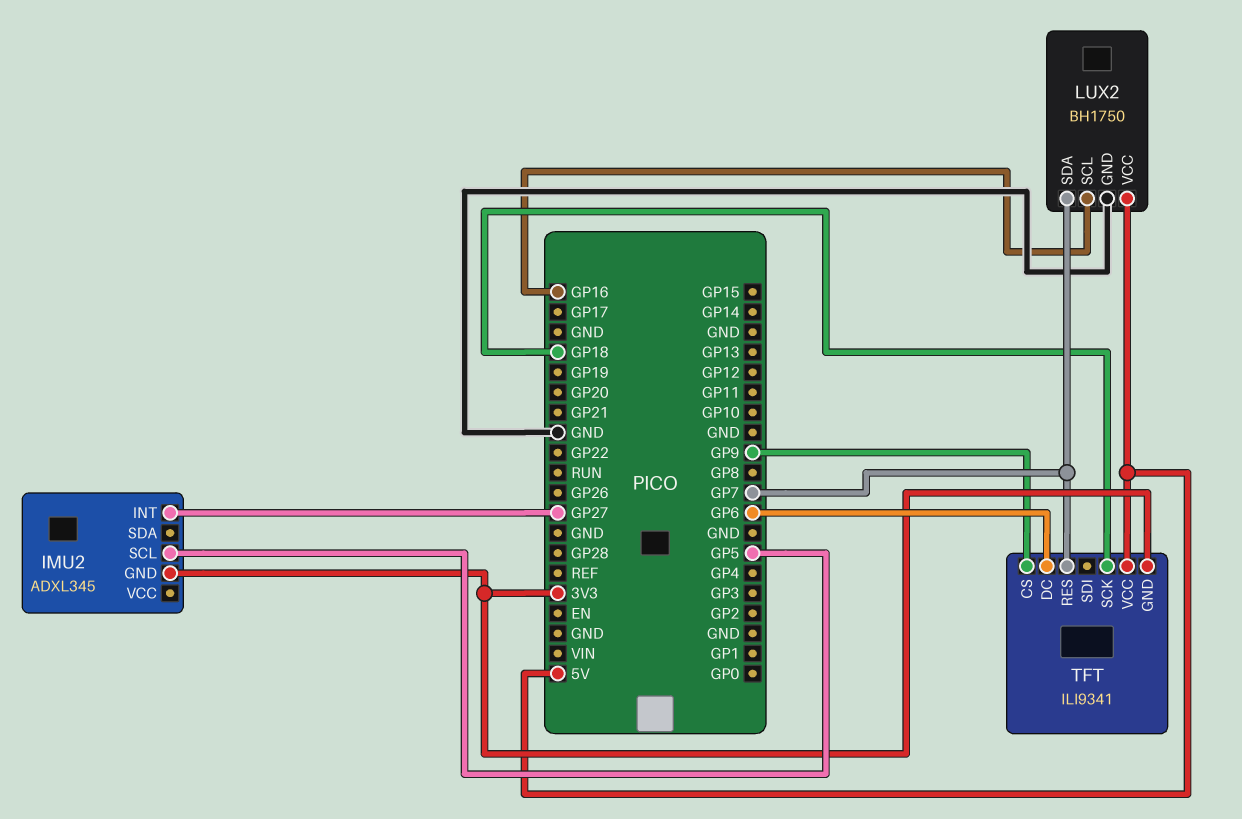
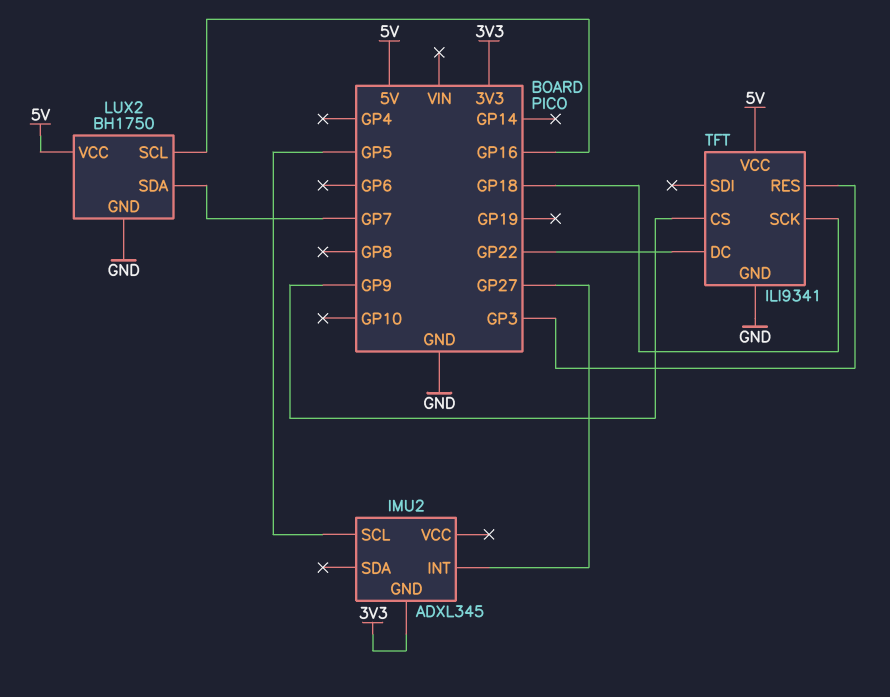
TFT pin DC: GP6 -> GP22
TFT pin GND: 3V3 -> GND
TFT pin RES: GP7 -> GP3

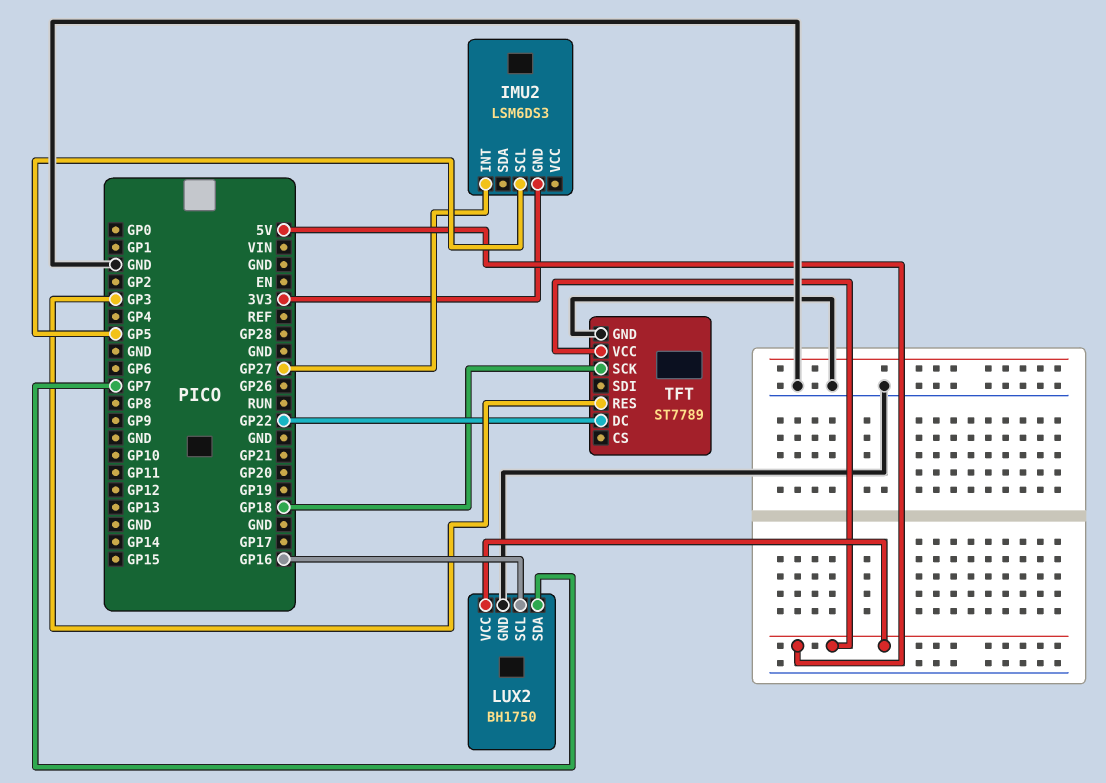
IMU2: ADXL345 -> LSM6DS3
TFT: ILI9341 -> ST7789
TFT pin CS: GP9 -> none

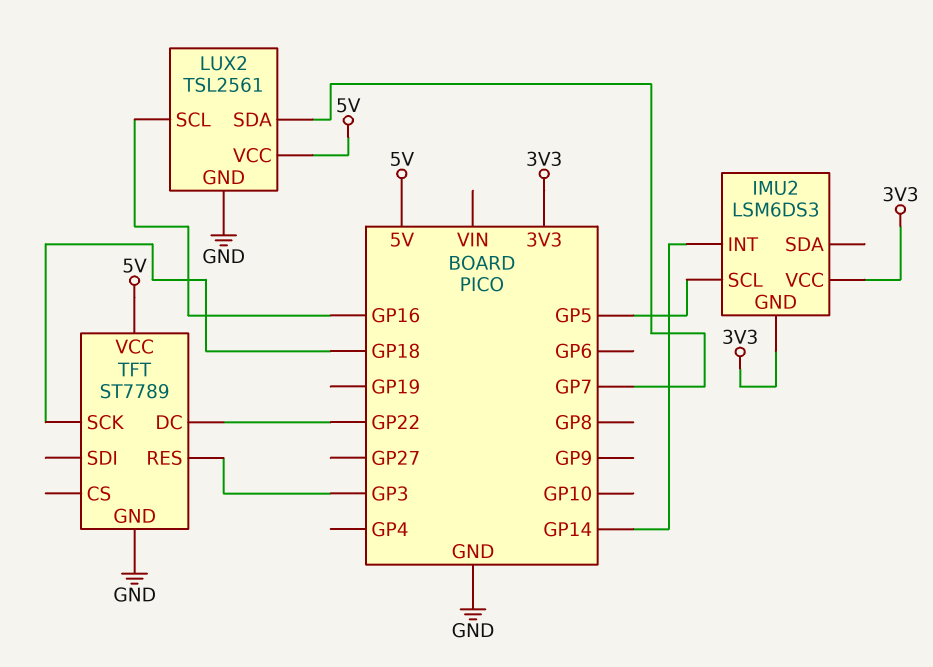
IMU2 pin INT: GP27 -> GP14
IMU2 pin VCC: none -> 3V3
LUX2: BH1750 -> TSL2561

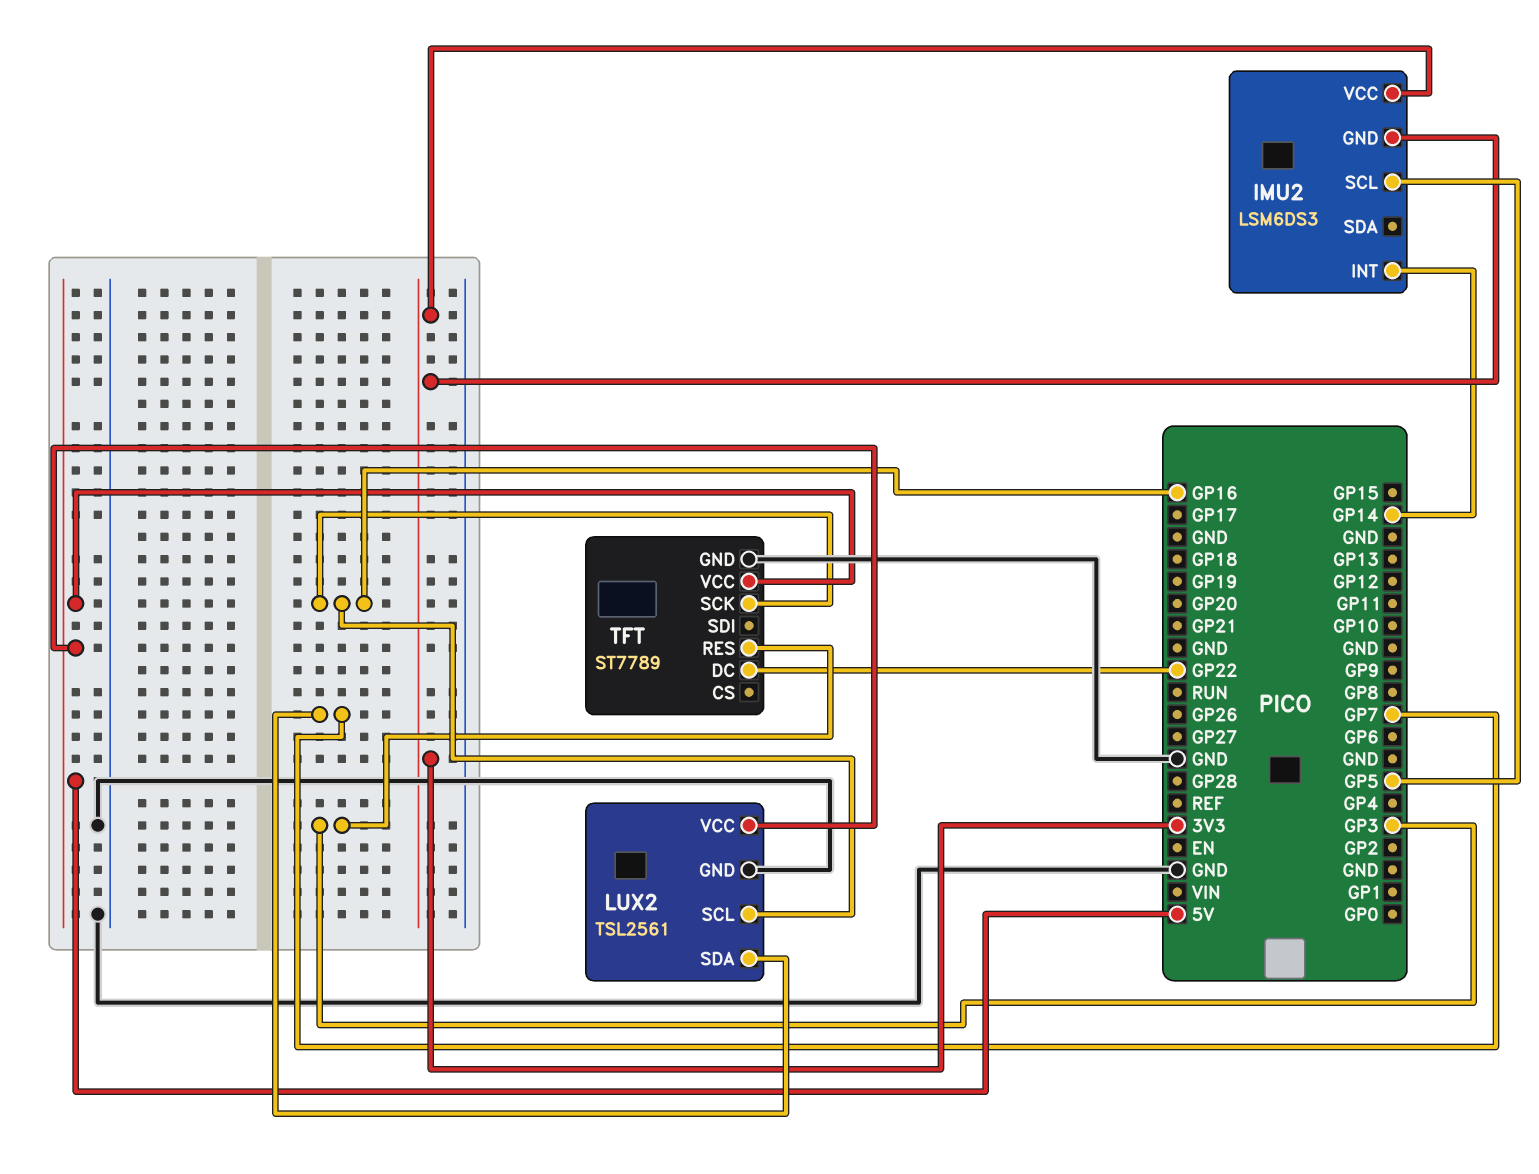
TFT pin SCK: GP18 -> GP16

